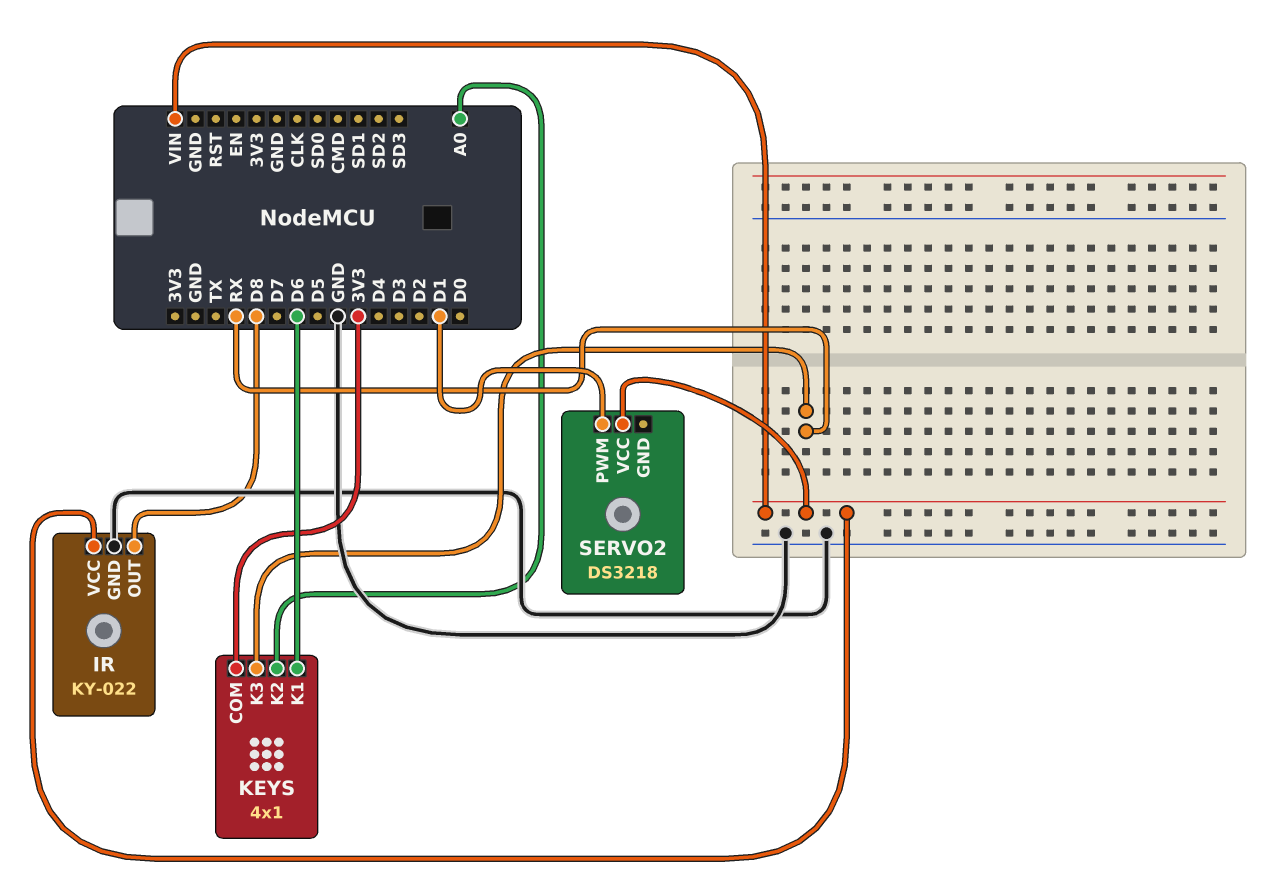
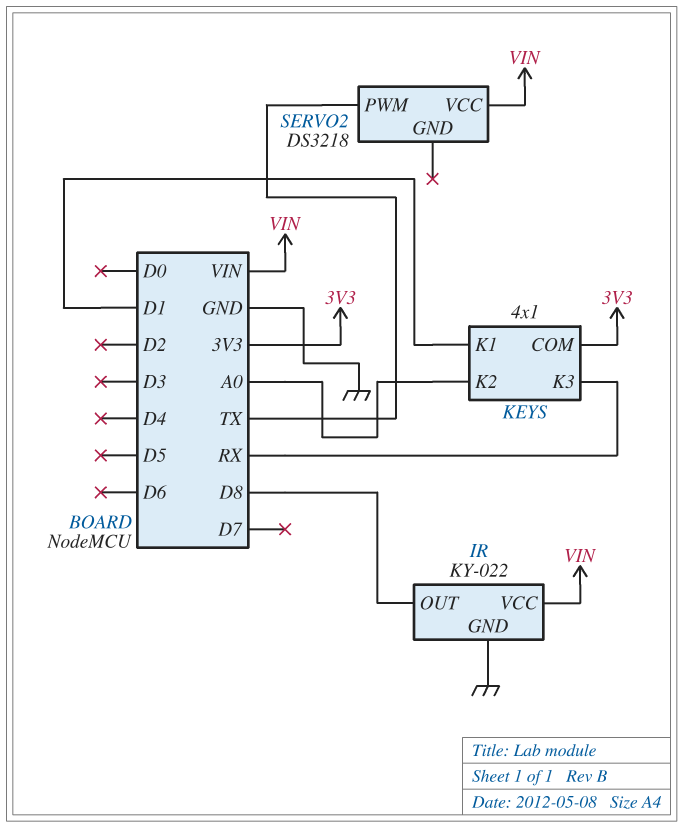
KEYS pin K1: D6 -> D1
SERVO2 pin PWM: D1 -> TX

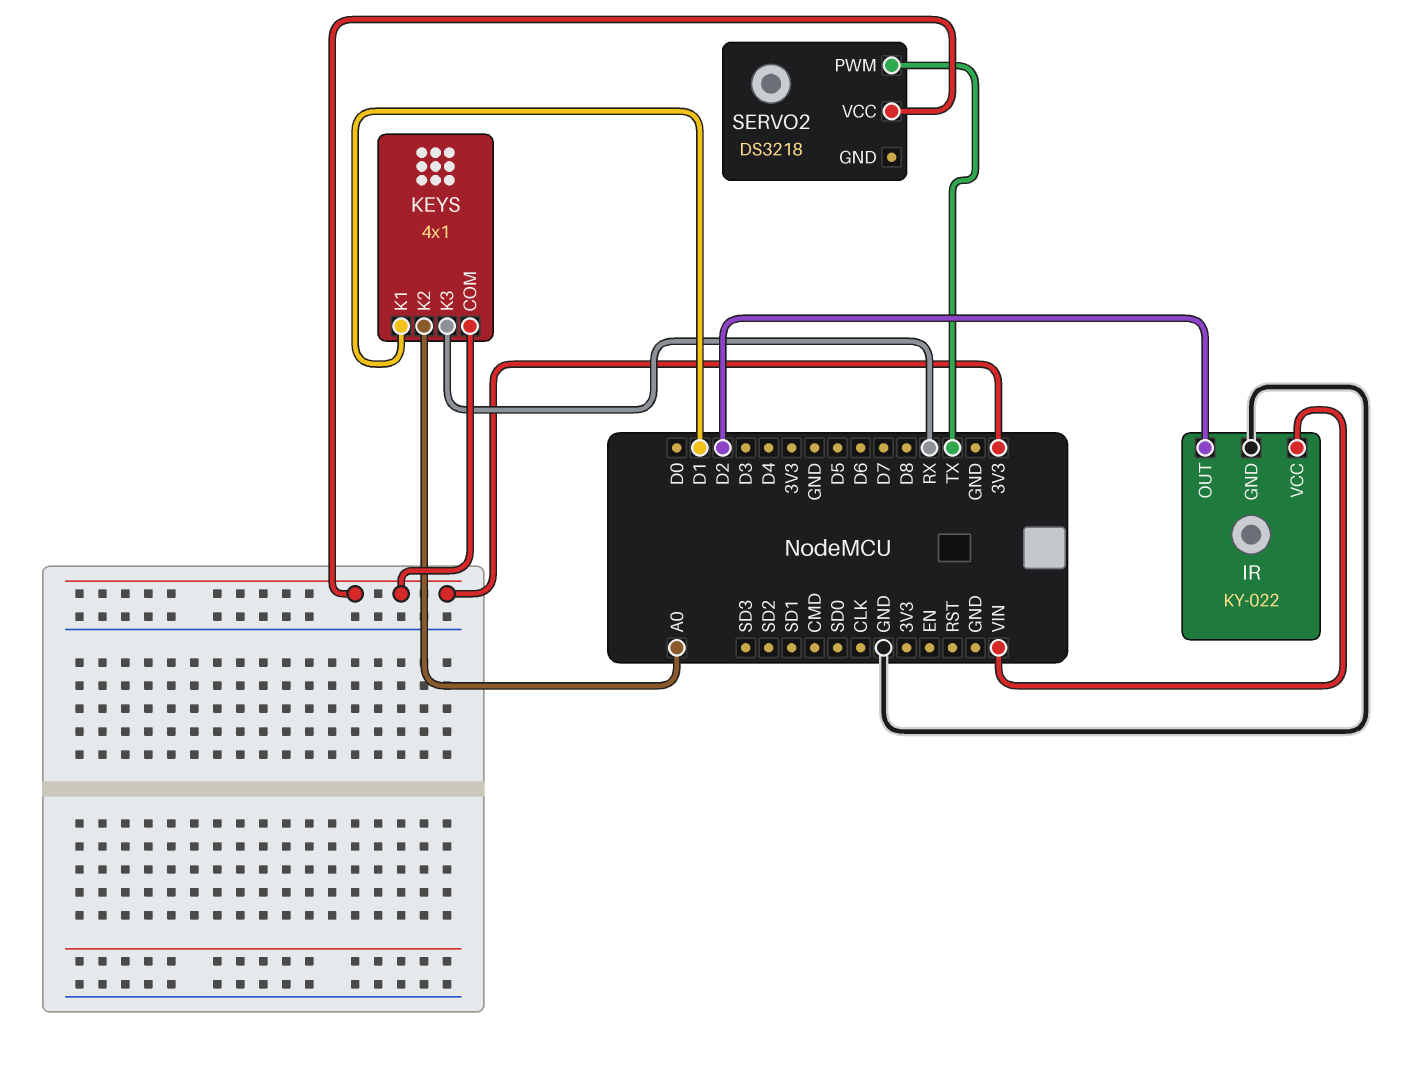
IR pin OUT: D8 -> D2
SERVO2 pin VCC: VIN -> 3V3

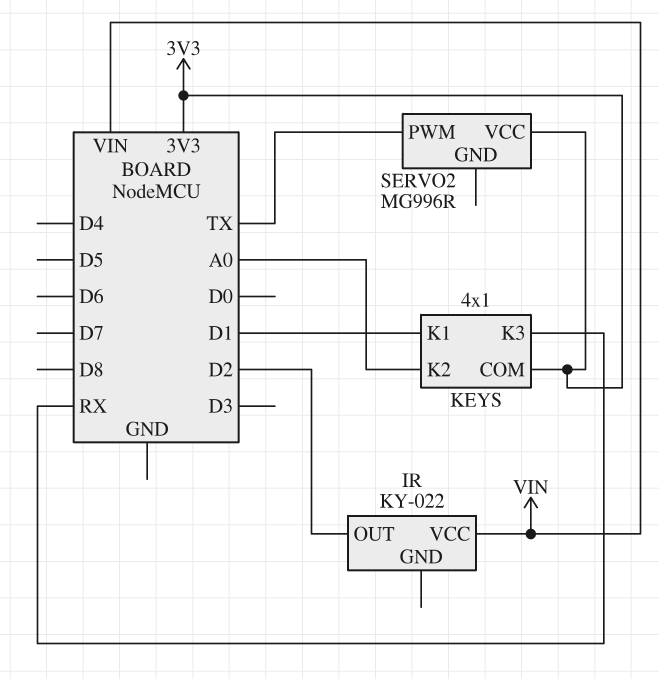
IR pin GND: GND -> none
SERVO2: DS3218 -> MG996R

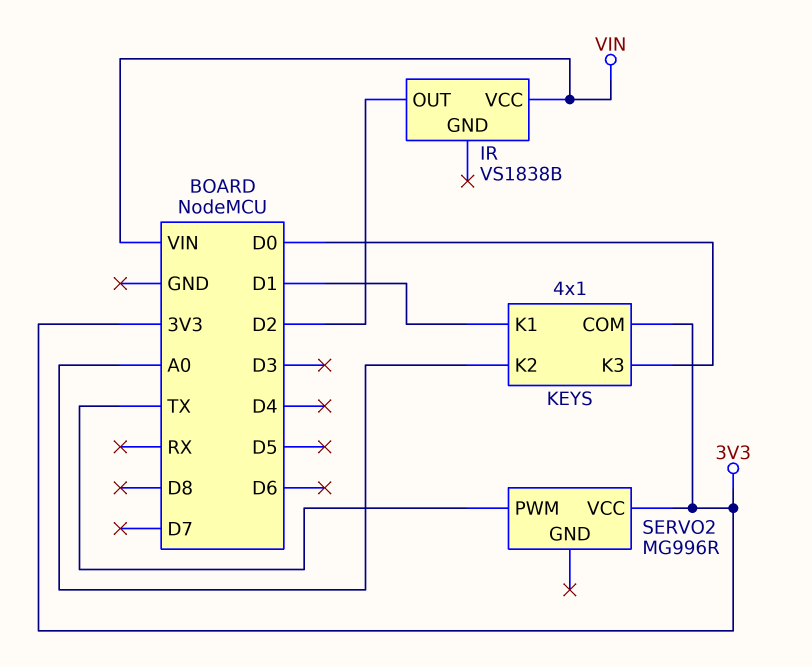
IR: KY-022 -> VS1838B
KEYS pin K3: RX -> D0

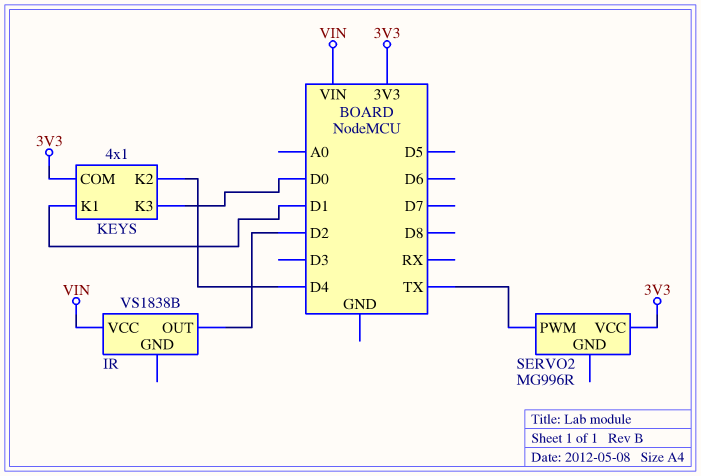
KEYS pin K2: A0 -> D4

